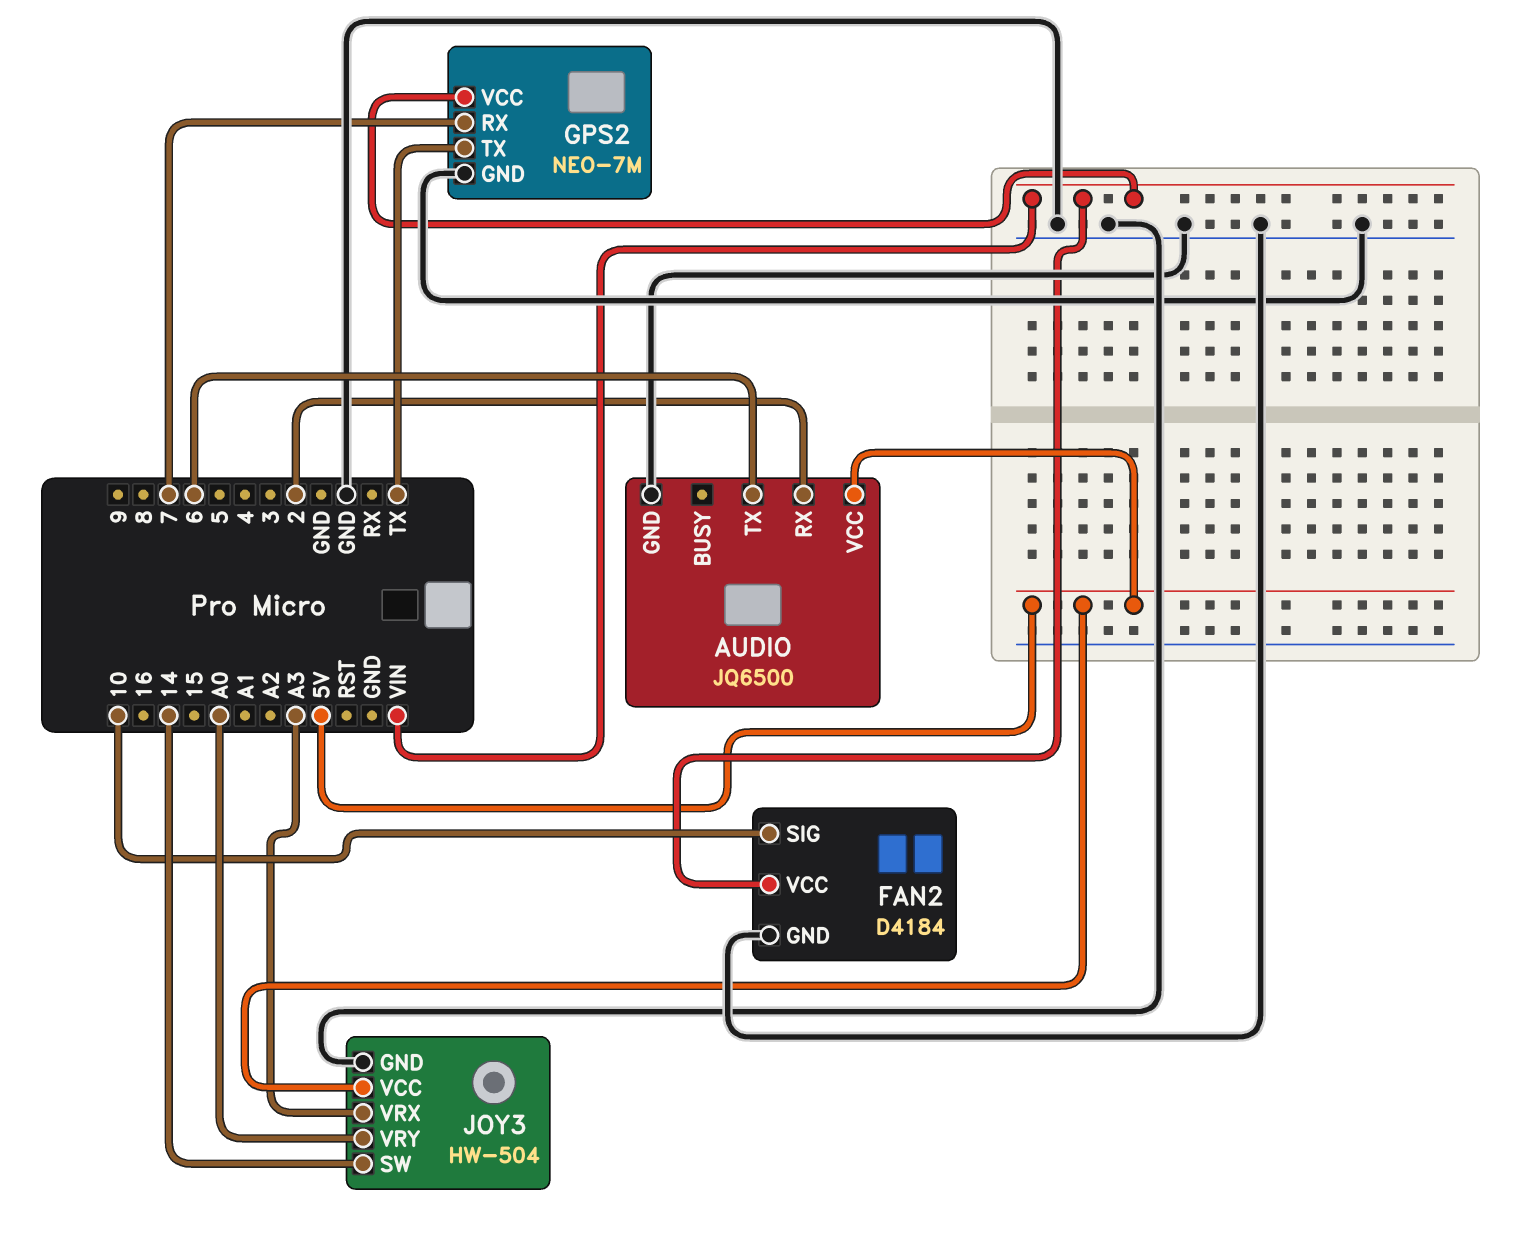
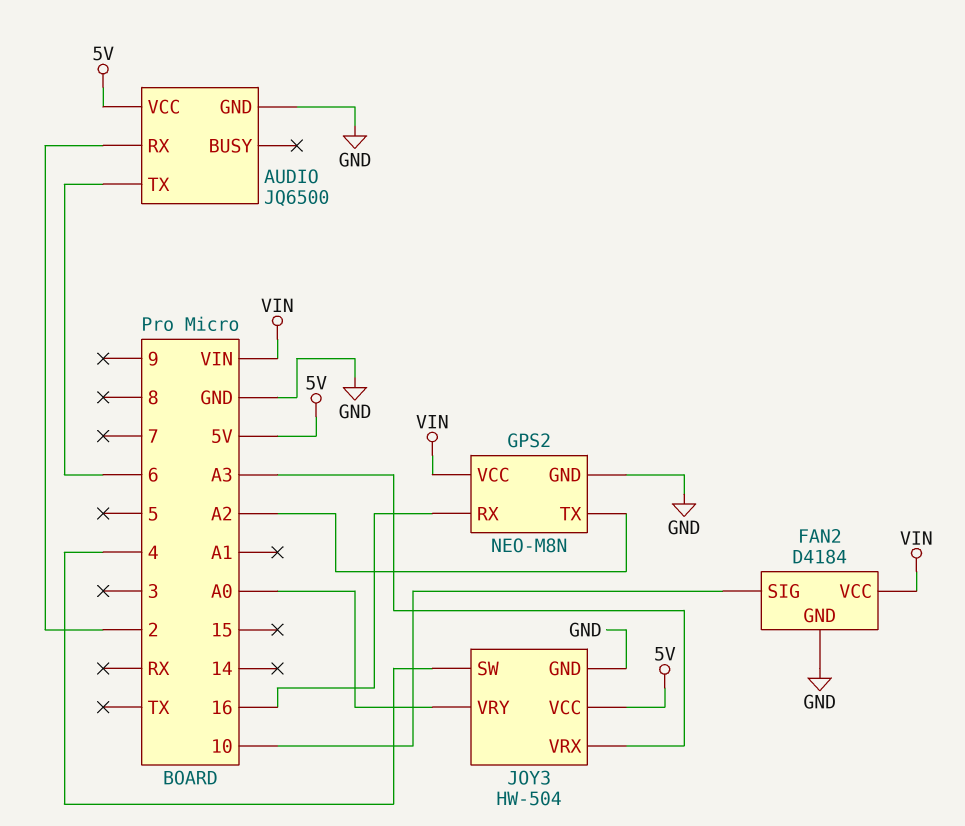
GPS2: NEO-7M -> NEO-M8N
GPS2 pin RX: 7 -> 16
GPS2 pin TX: TX -> A2
JOY3 pin SW: 14 -> 4

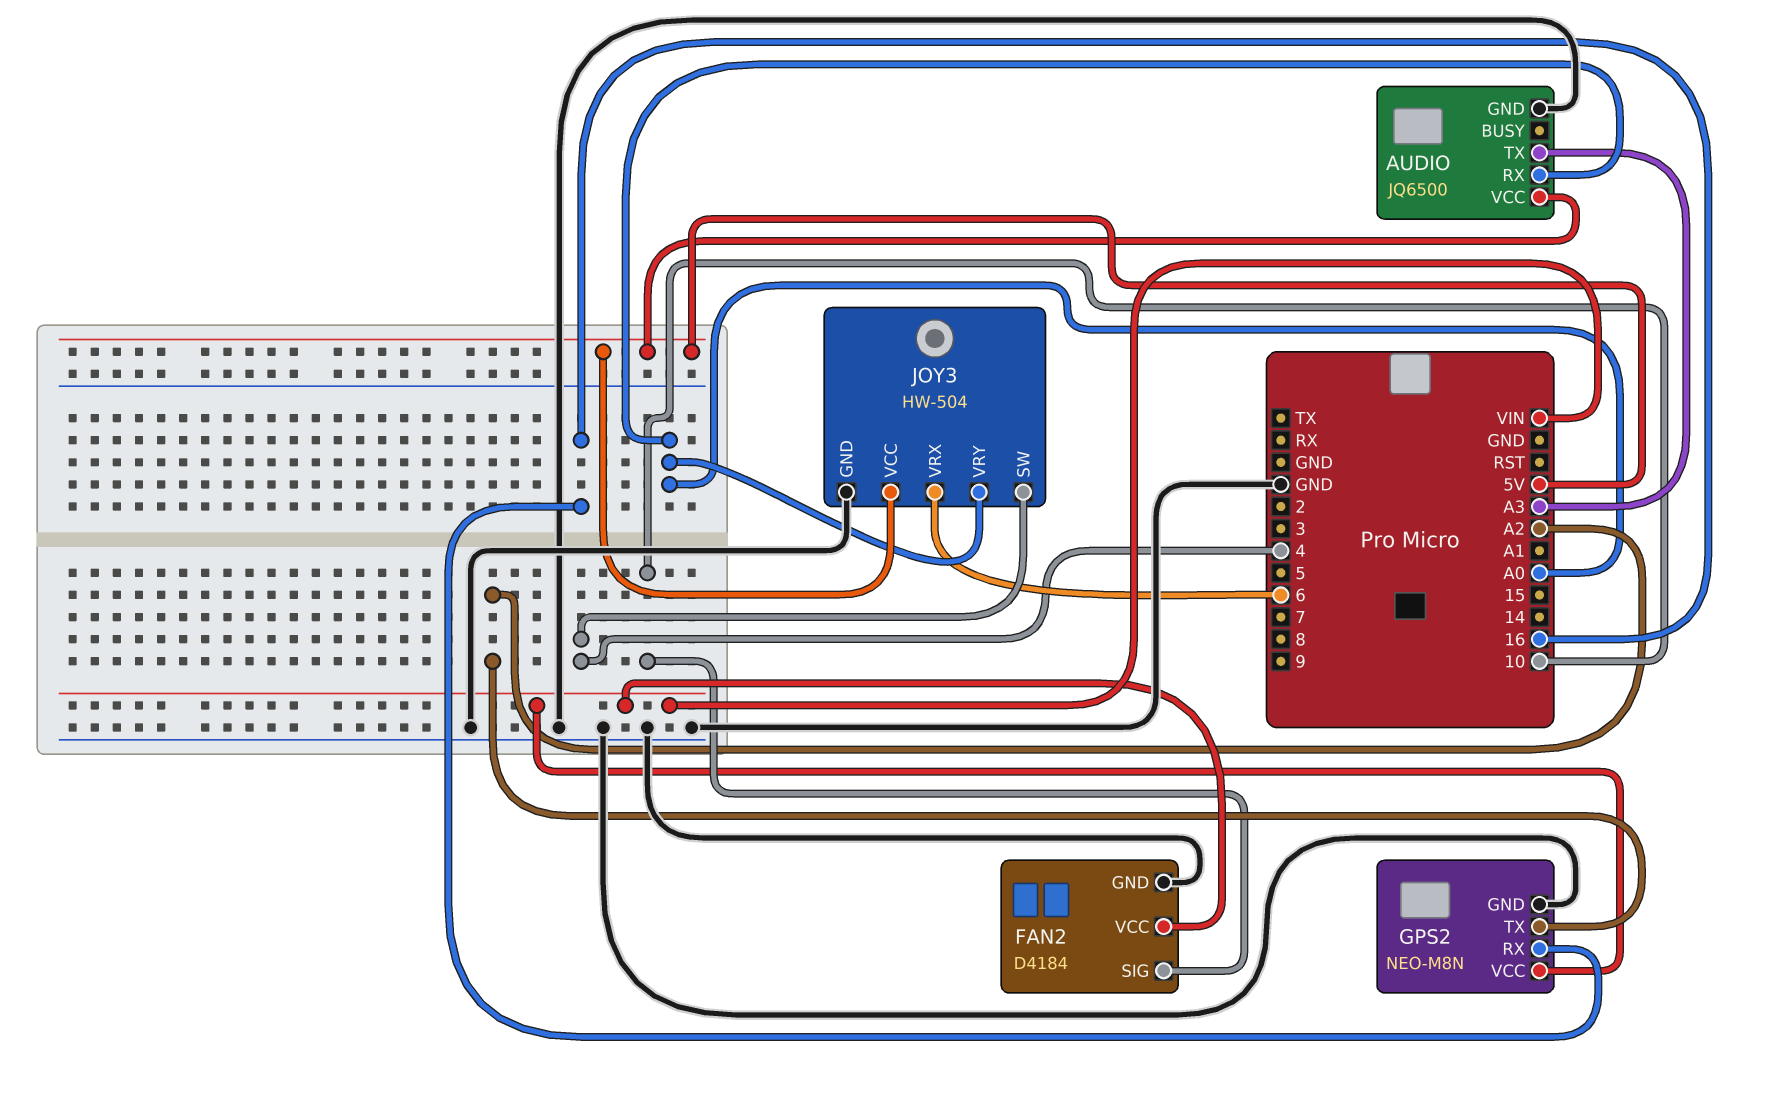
AUDIO pin RX: 2 -> A0
AUDIO pin TX: 6 -> A3
JOY3 pin VRX: A3 -> 6

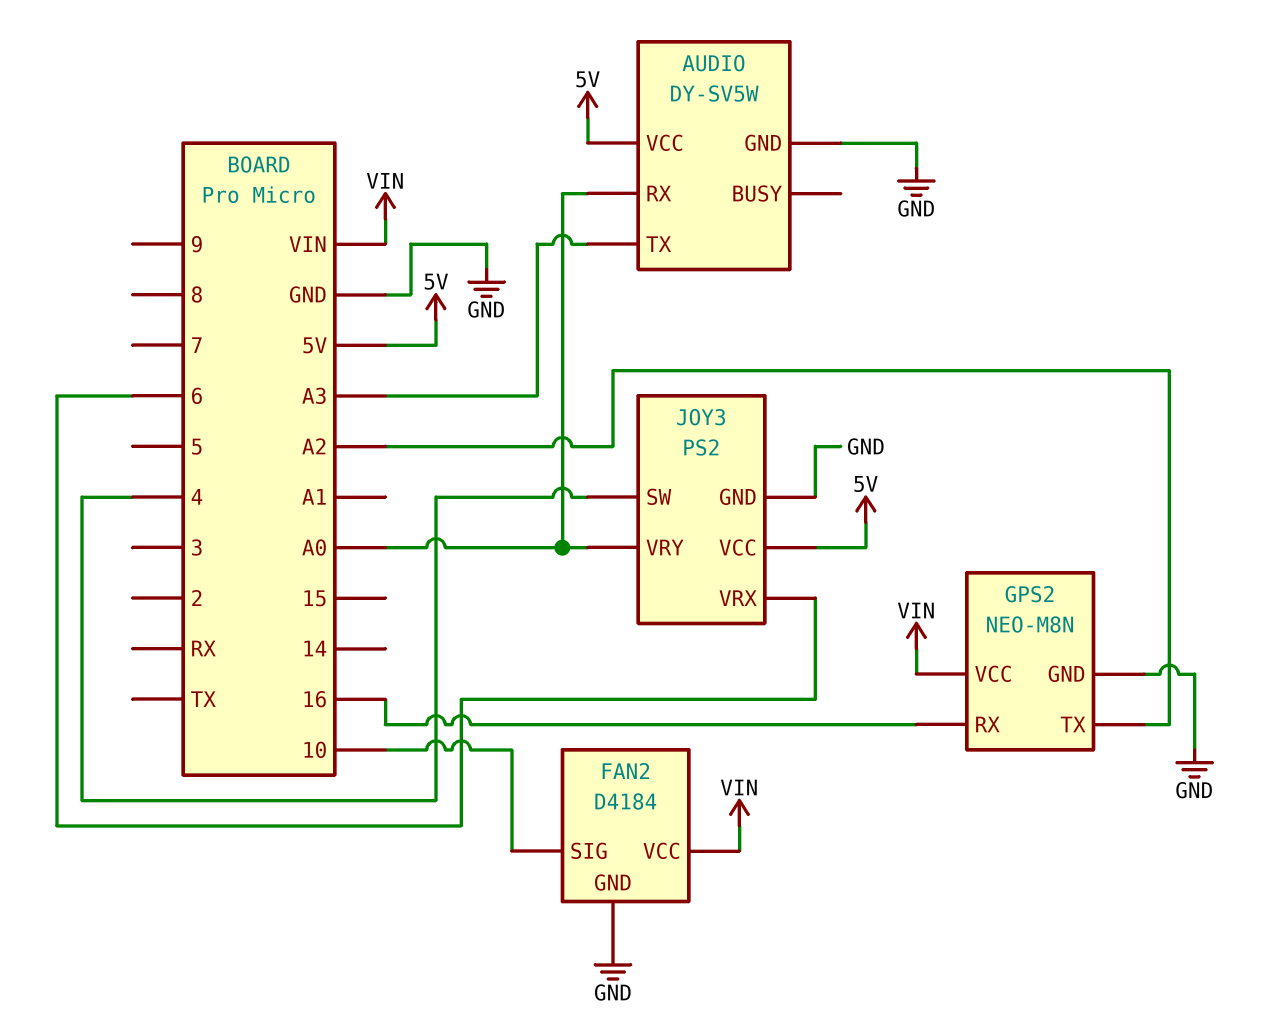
AUDIO: JQ6500 -> DY-SV5W
JOY3: HW-504 -> PS2

